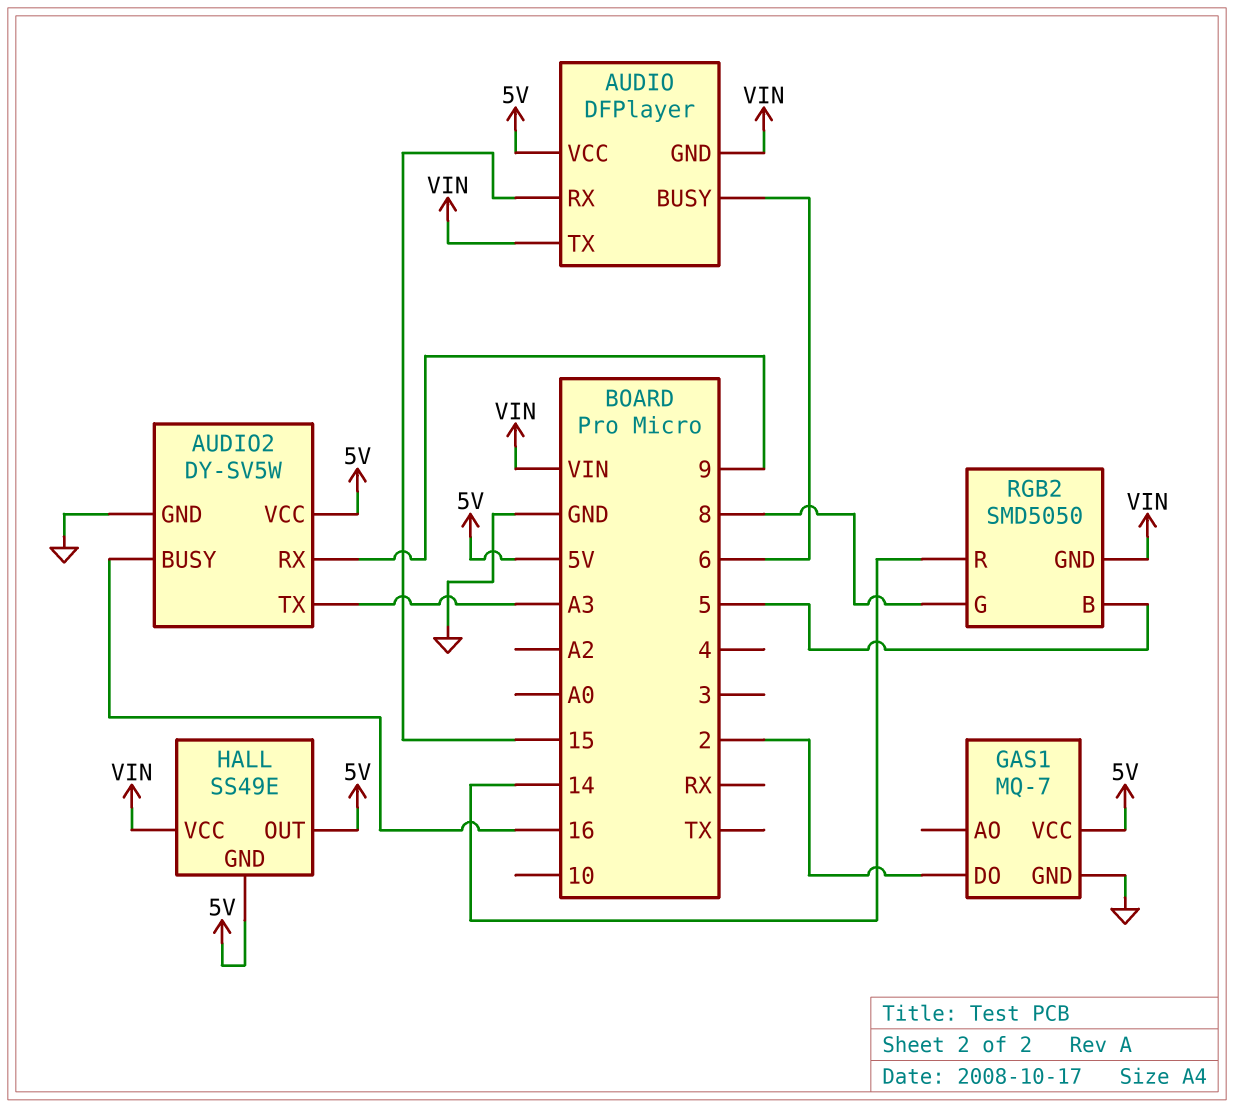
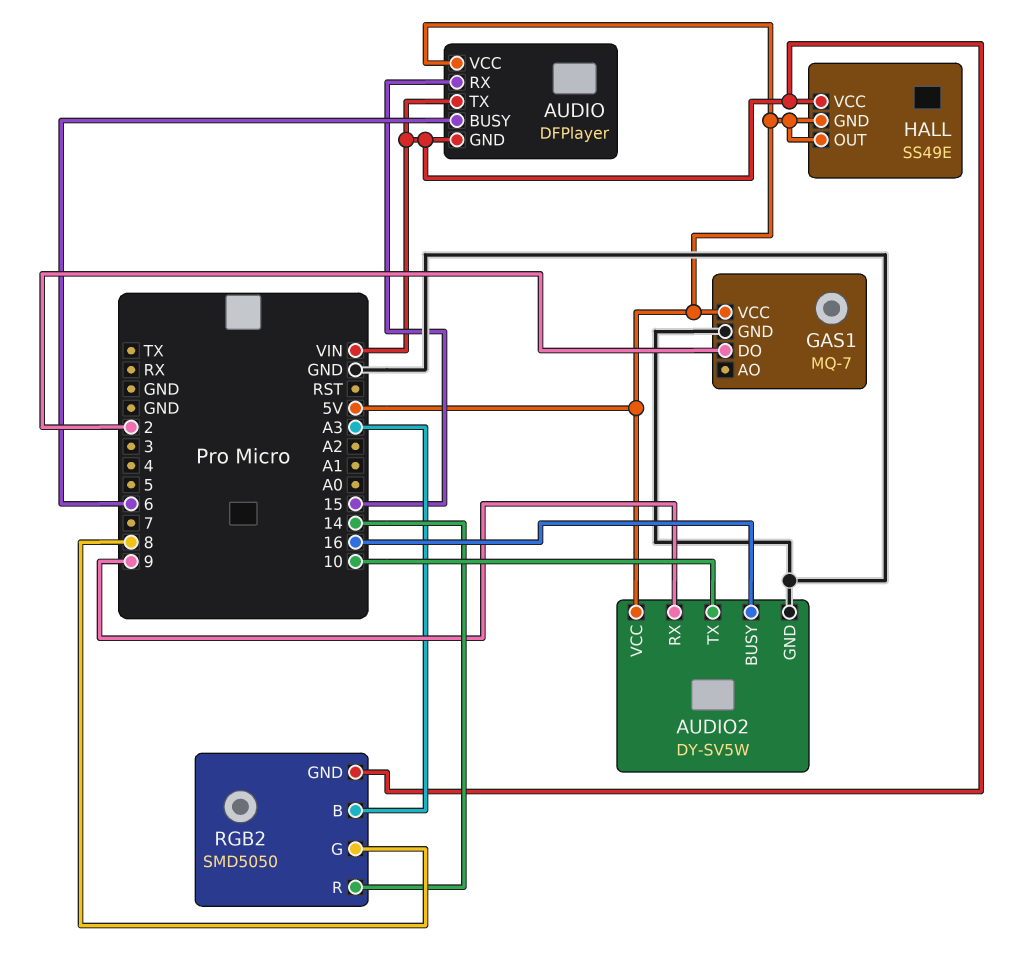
AUDIO2 pin TX: A3 -> 10
RGB2 pin B: 5 -> A3

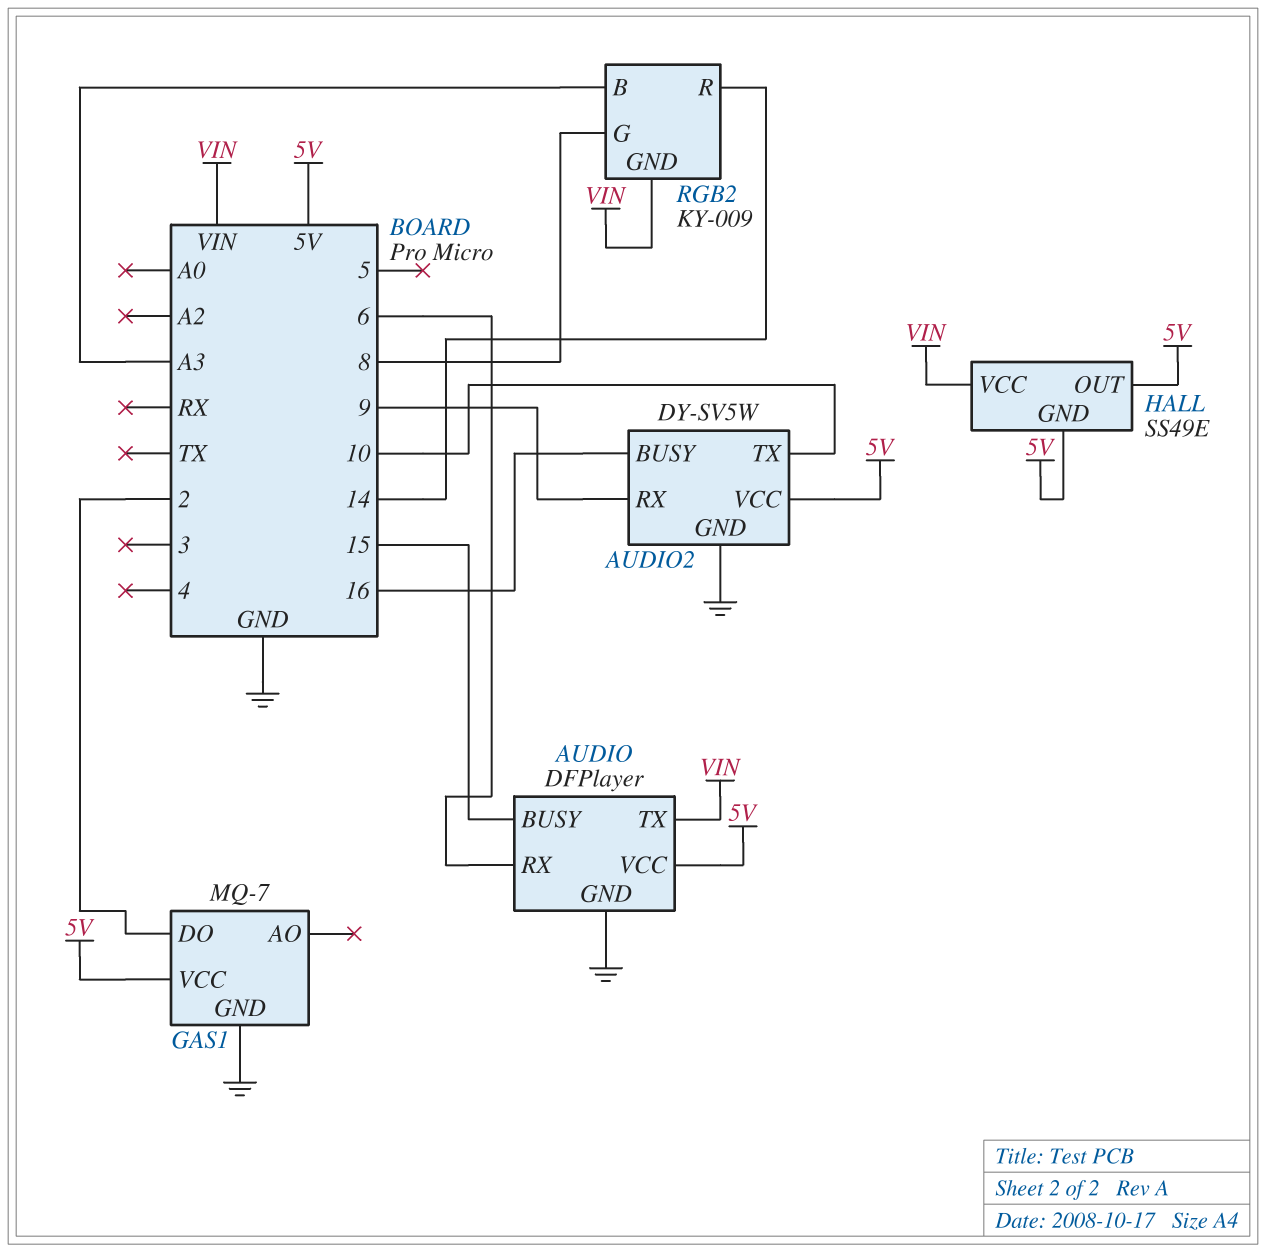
AUDIO pin BUSY: 6 -> 15
AUDIO pin GND: VIN -> GND
AUDIO pin RX: 15 -> 6
RGB2: SMD5050 -> KY-009

